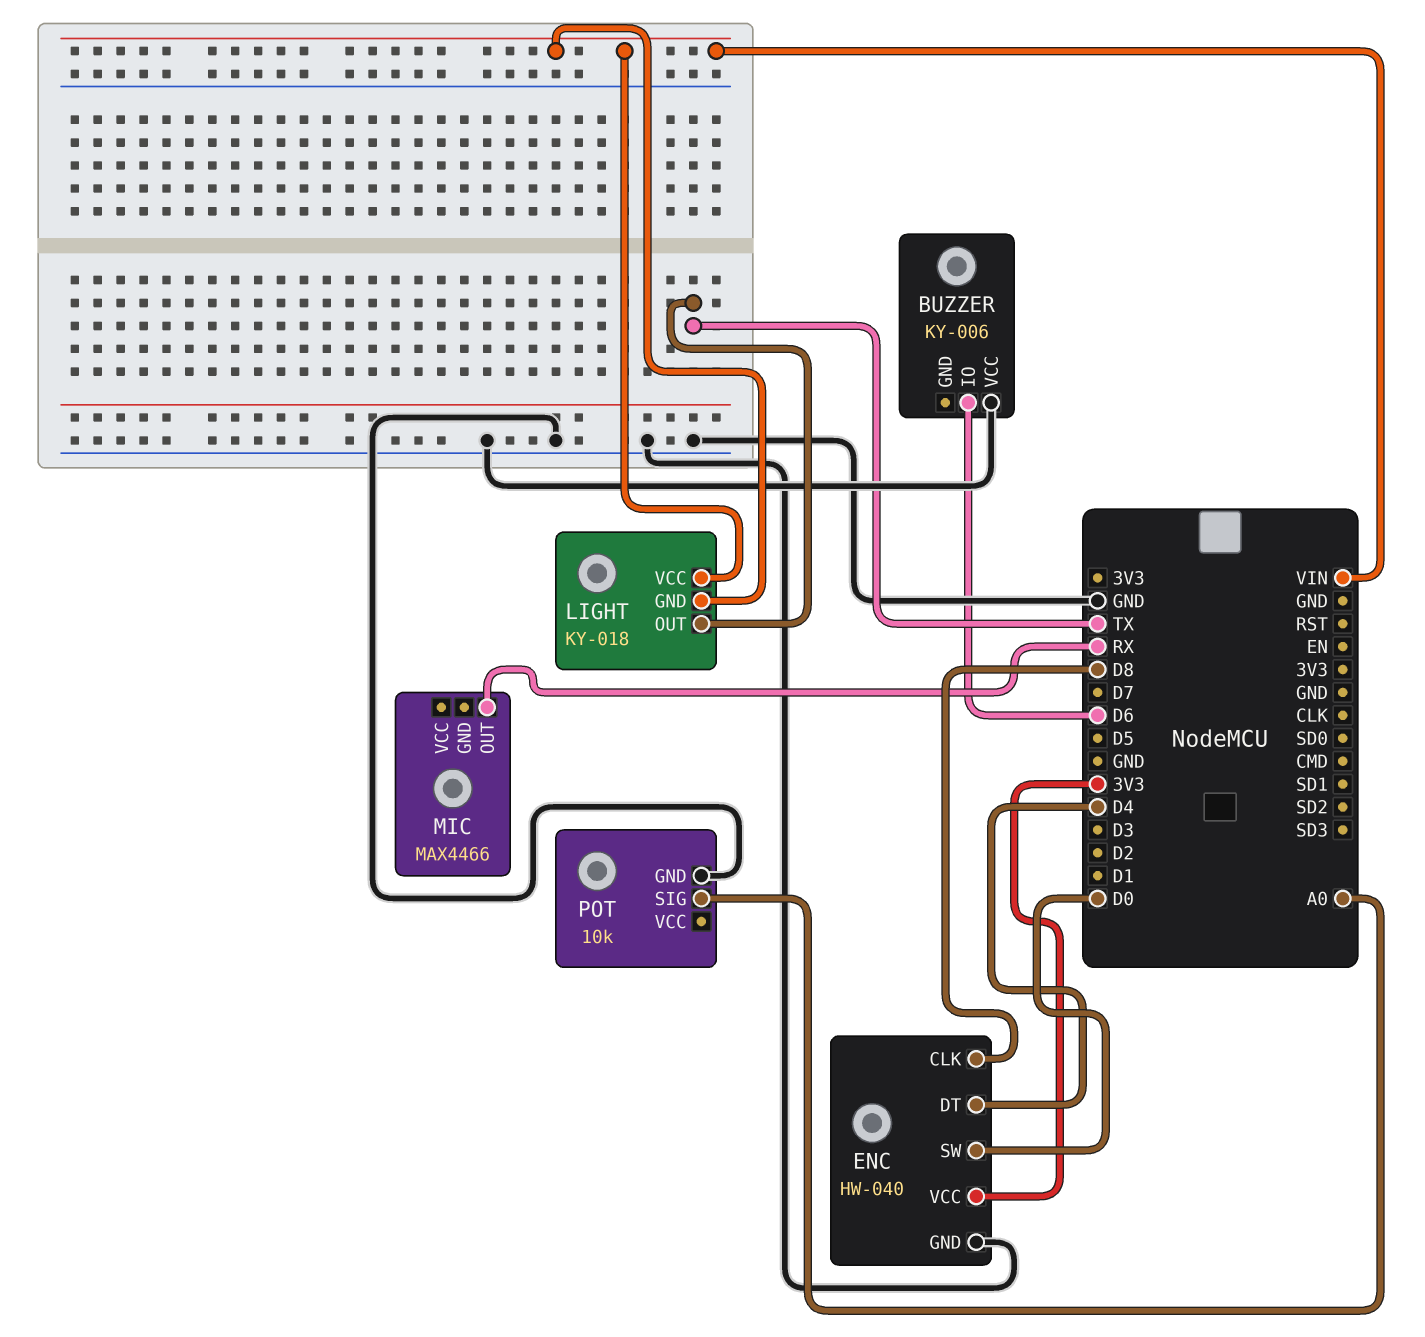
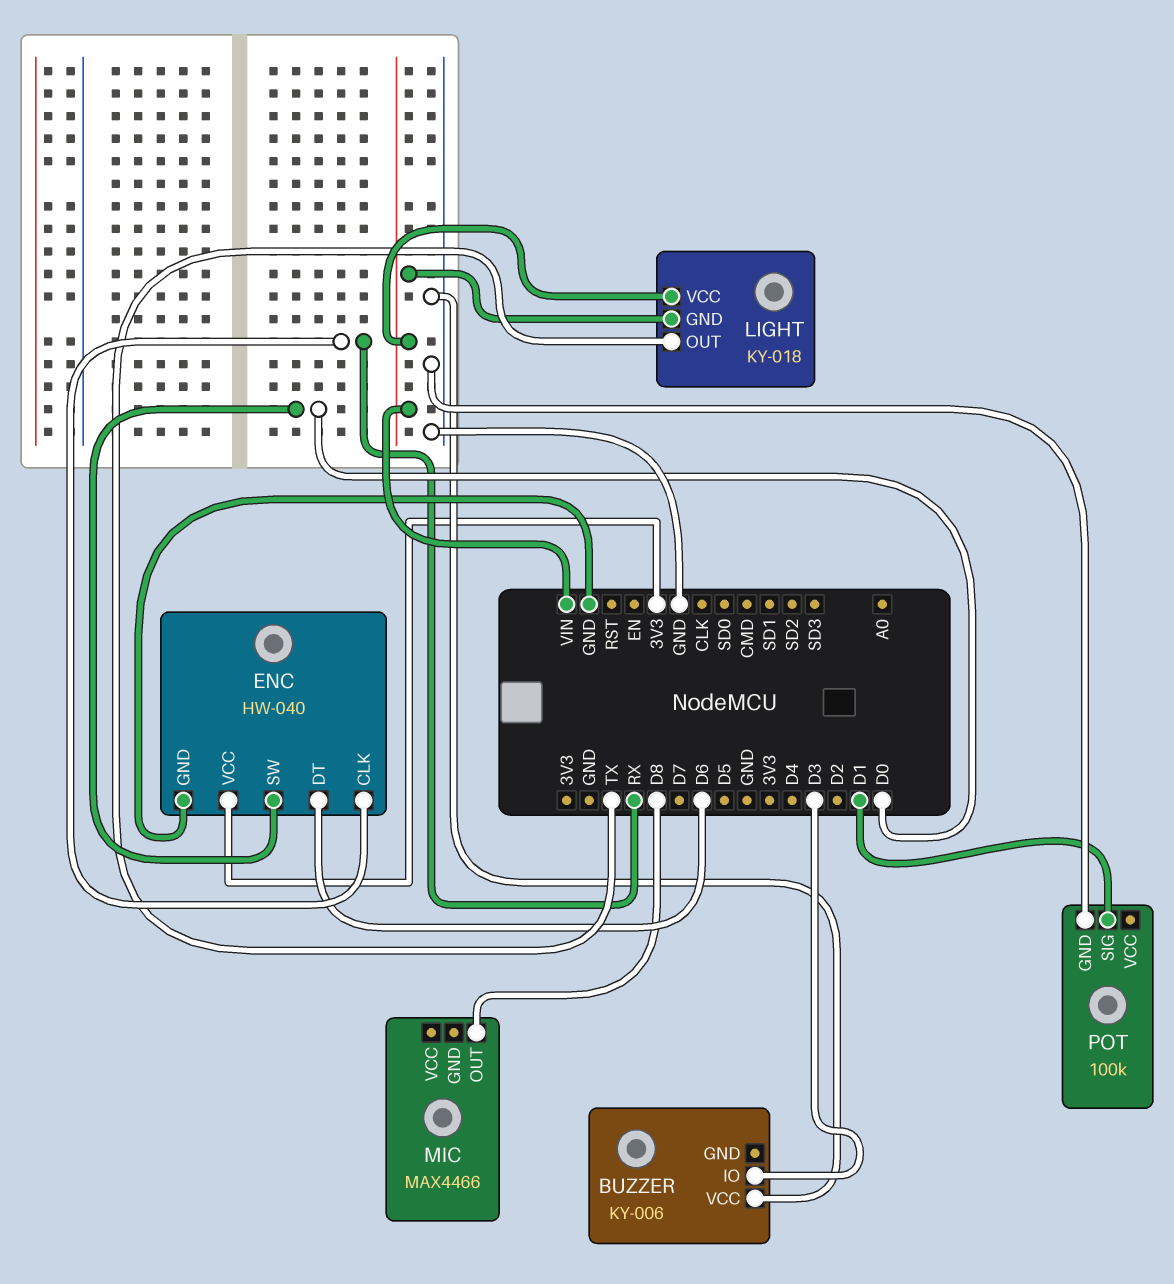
BUZZER pin IO: D6 -> D3
ENC pin CLK: D8 -> RX
ENC pin DT: D4 -> D6
MIC pin OUT: RX -> D8
POT: 10k -> 100k
POT pin SIG: A0 -> D1

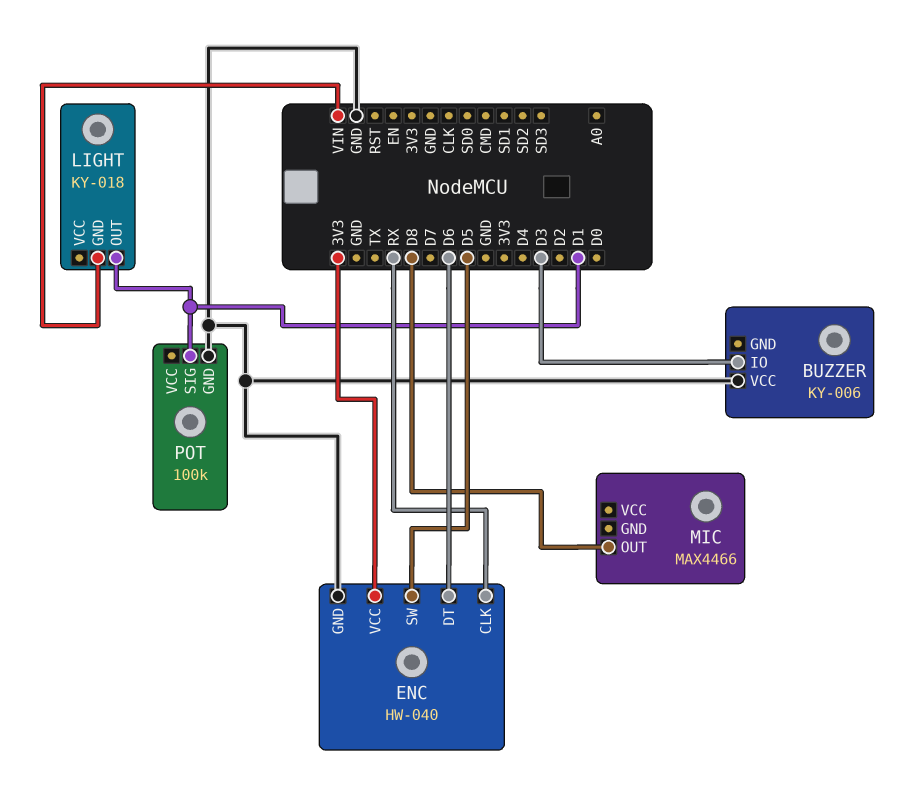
ENC pin SW: D0 -> D5
LIGHT pin OUT: TX -> D1
LIGHT pin VCC: VIN -> none

